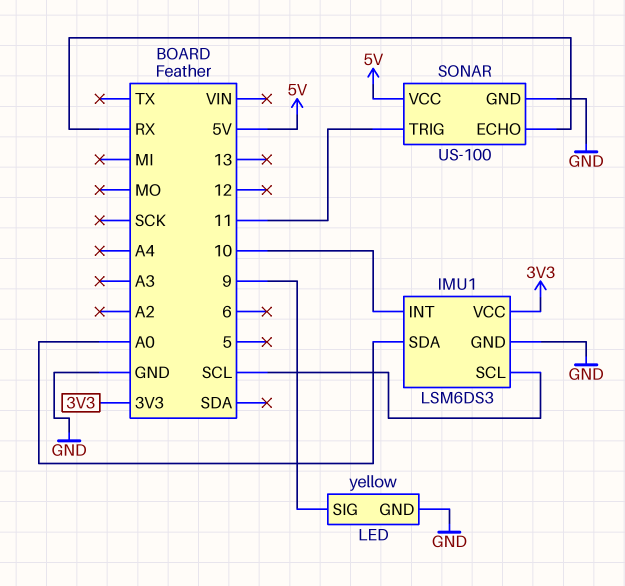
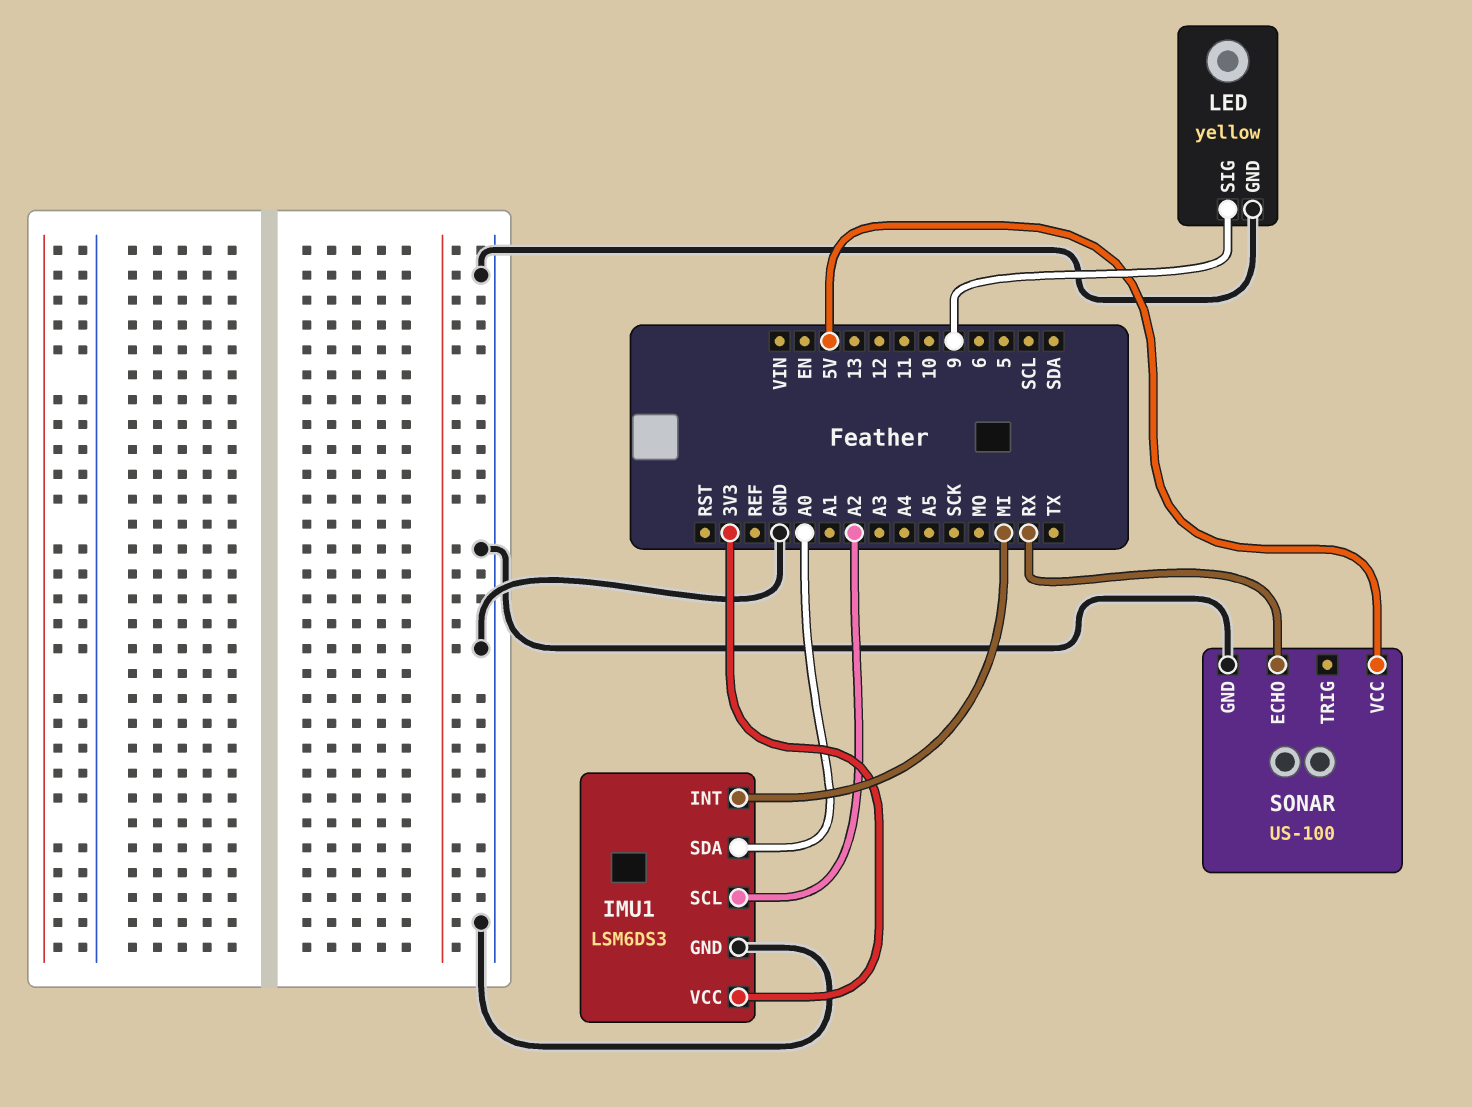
IMU1 pin INT: 10 -> MI
IMU1 pin SCL: SCL -> A2
SONAR pin TRIG: 11 -> none

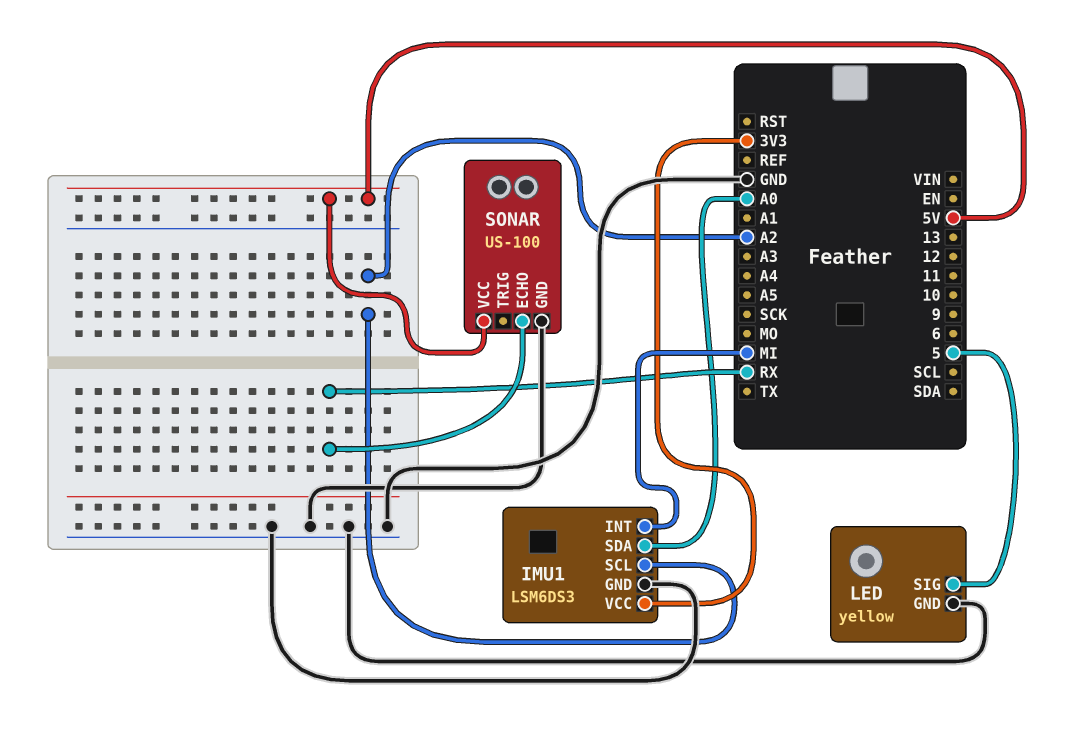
LED pin SIG: 9 -> 5

